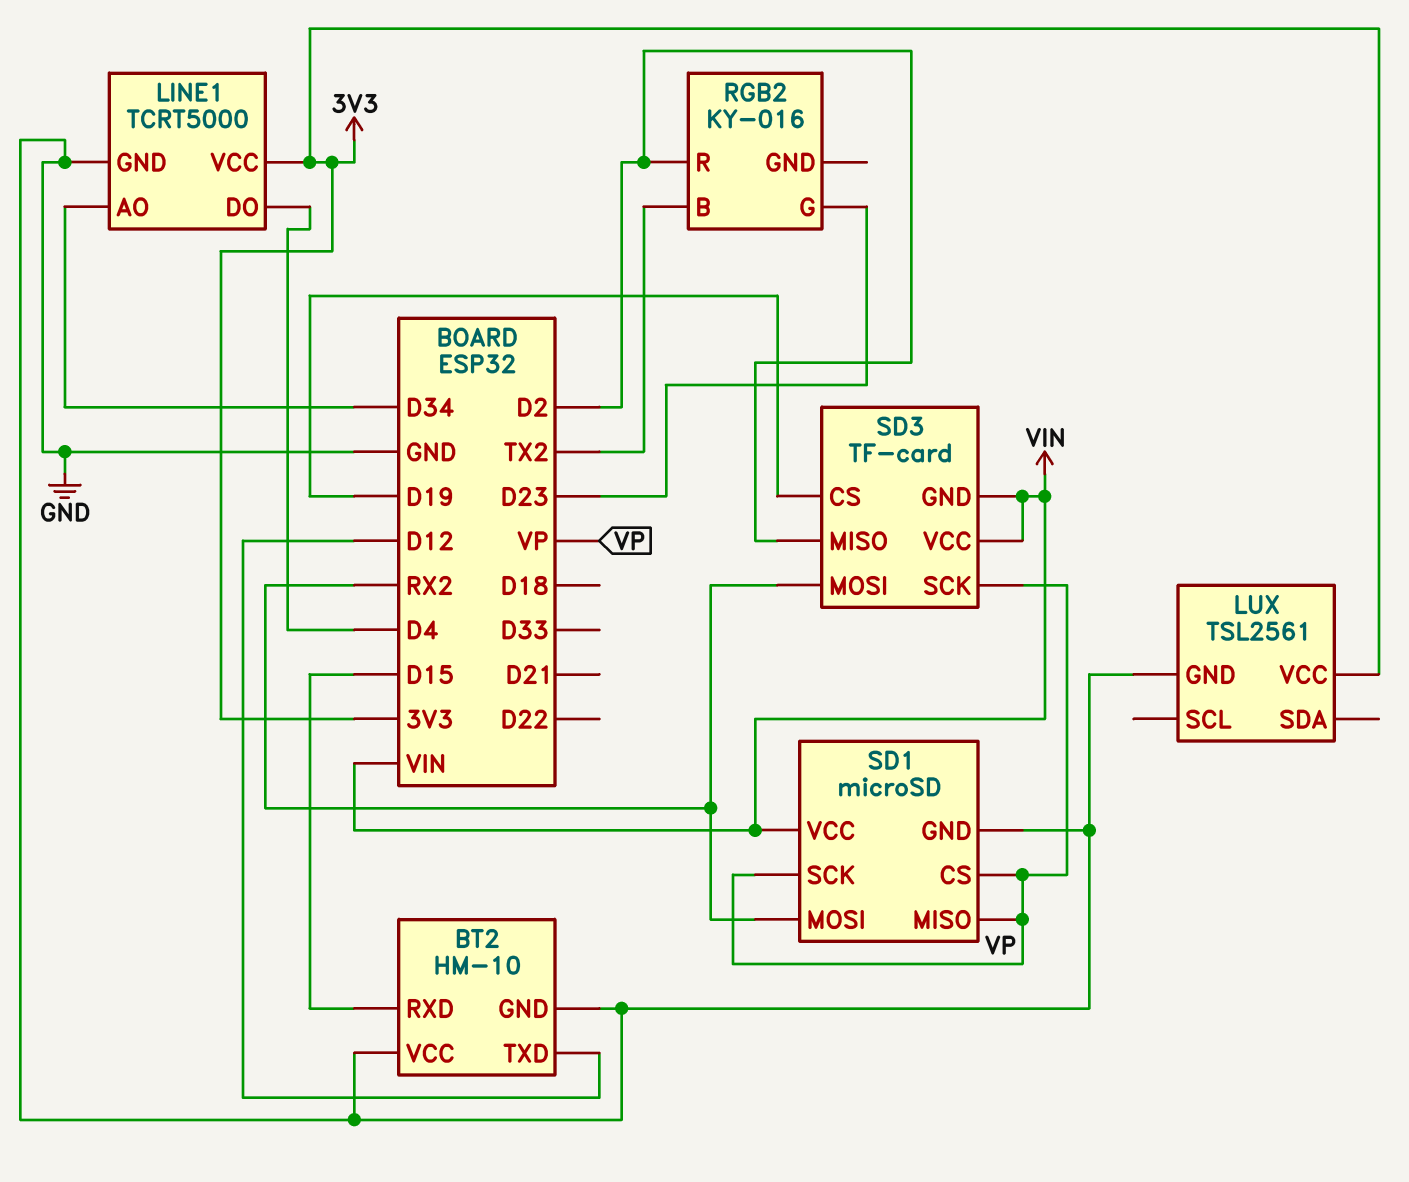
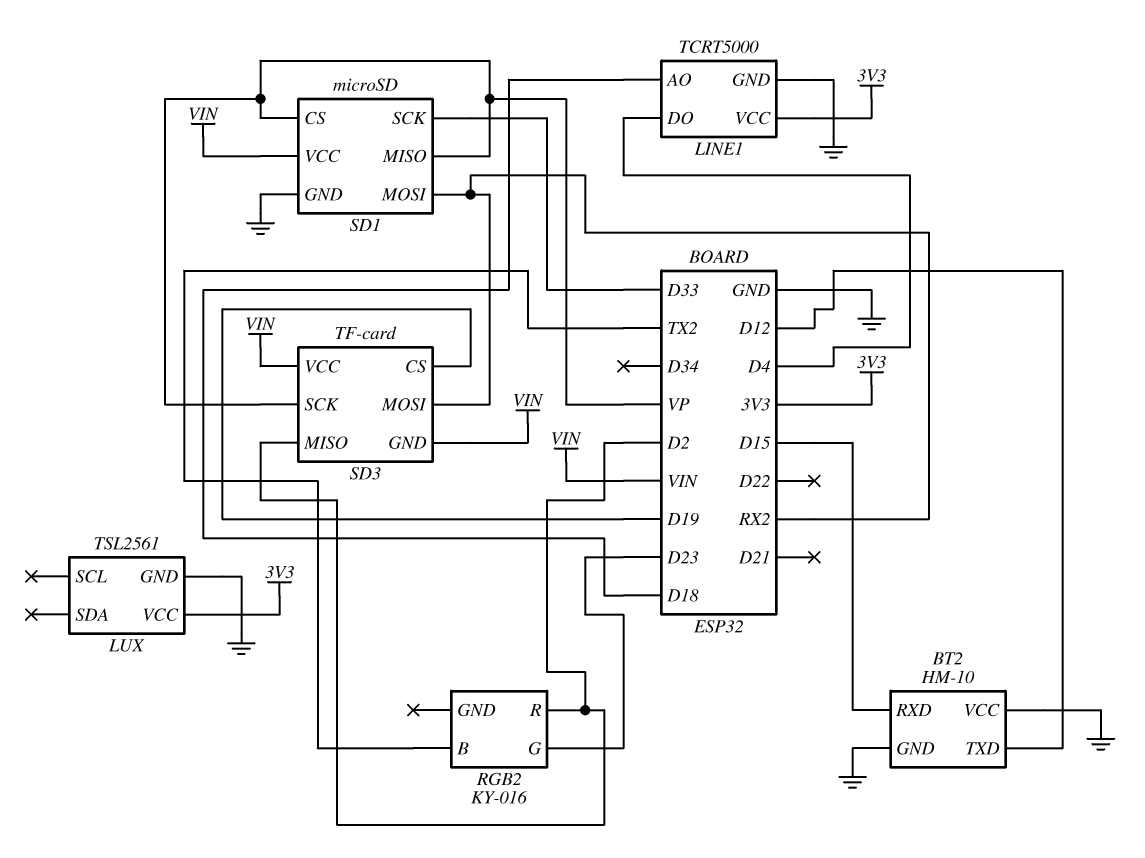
LINE1 pin AO: D34 -> D18
SD1 pin SCK: VP -> D33

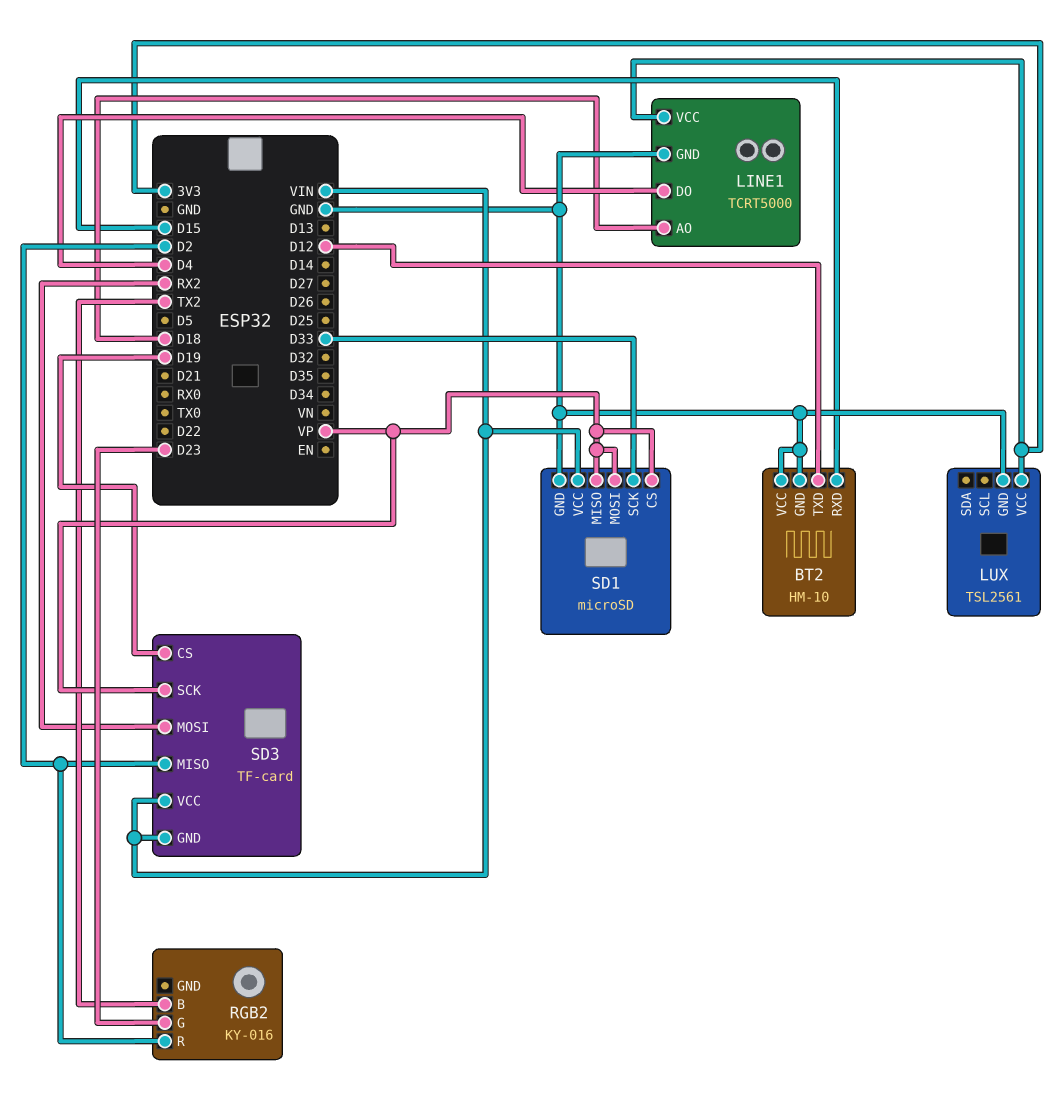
SD1 pin MOSI: RX2 -> VP

